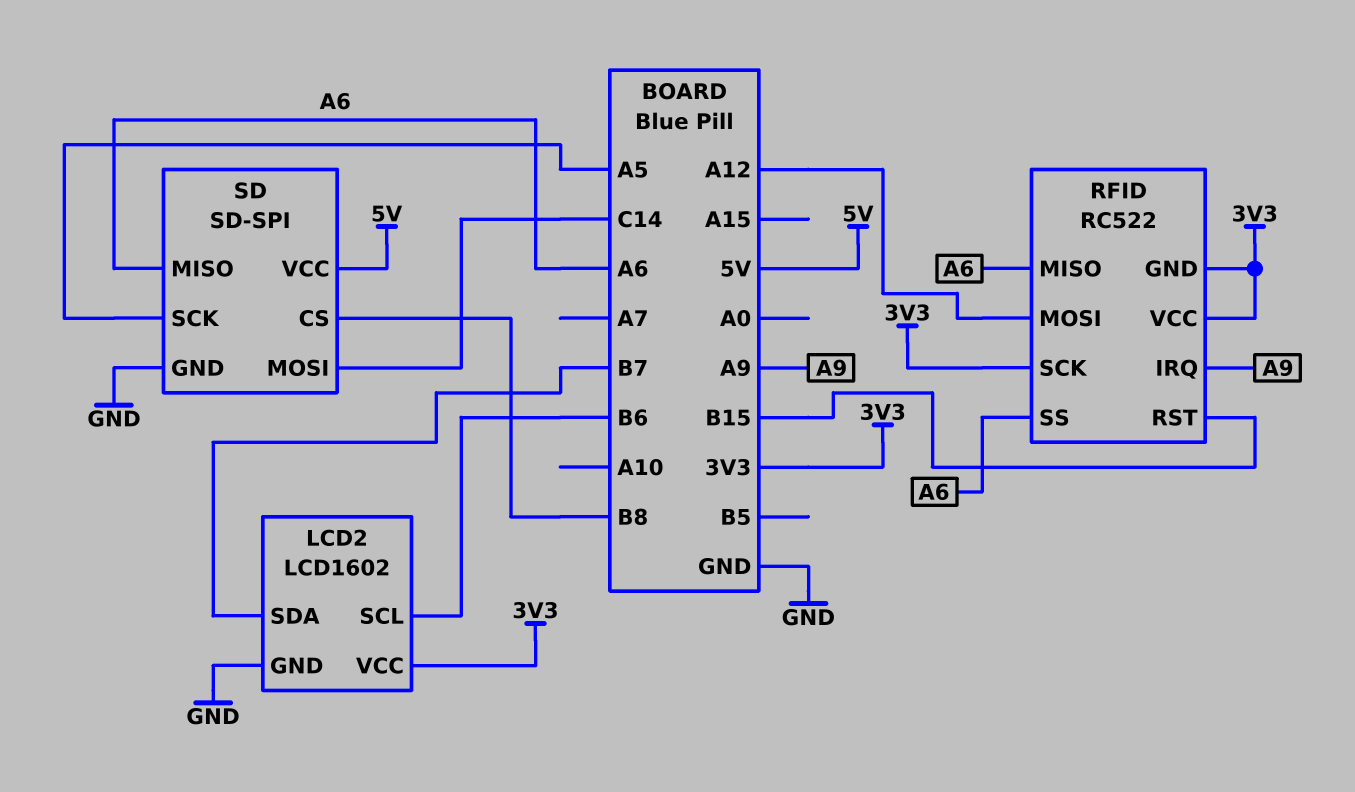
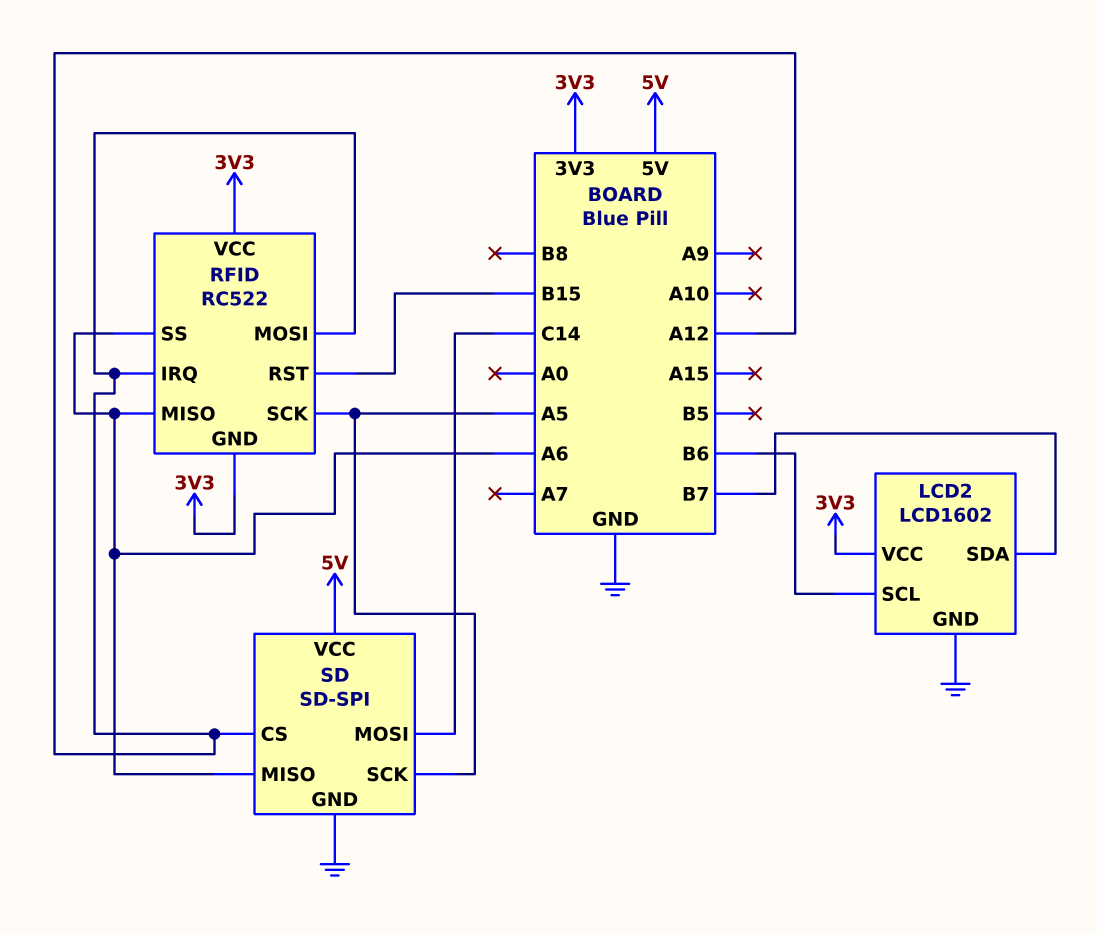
RFID pin IRQ: A9 -> A12
RFID pin SCK: 3V3 -> A5
SD pin CS: B8 -> A12

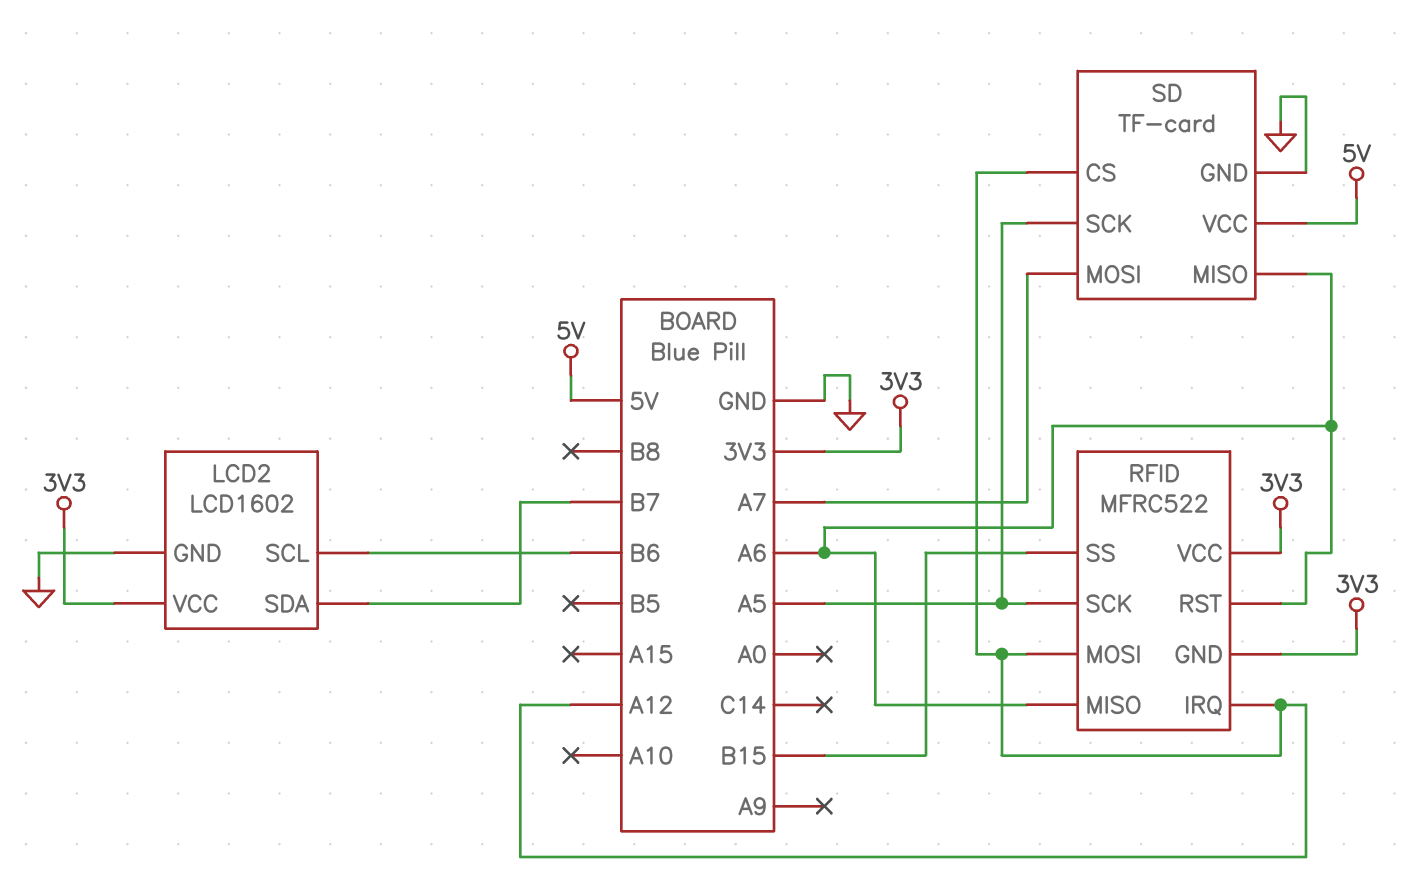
RFID: RC522 -> MFRC522
RFID pin RST: B15 -> A6
RFID pin SS: A6 -> B15
SD: SD-SPI -> TF-card
SD pin MOSI: C14 -> A7

